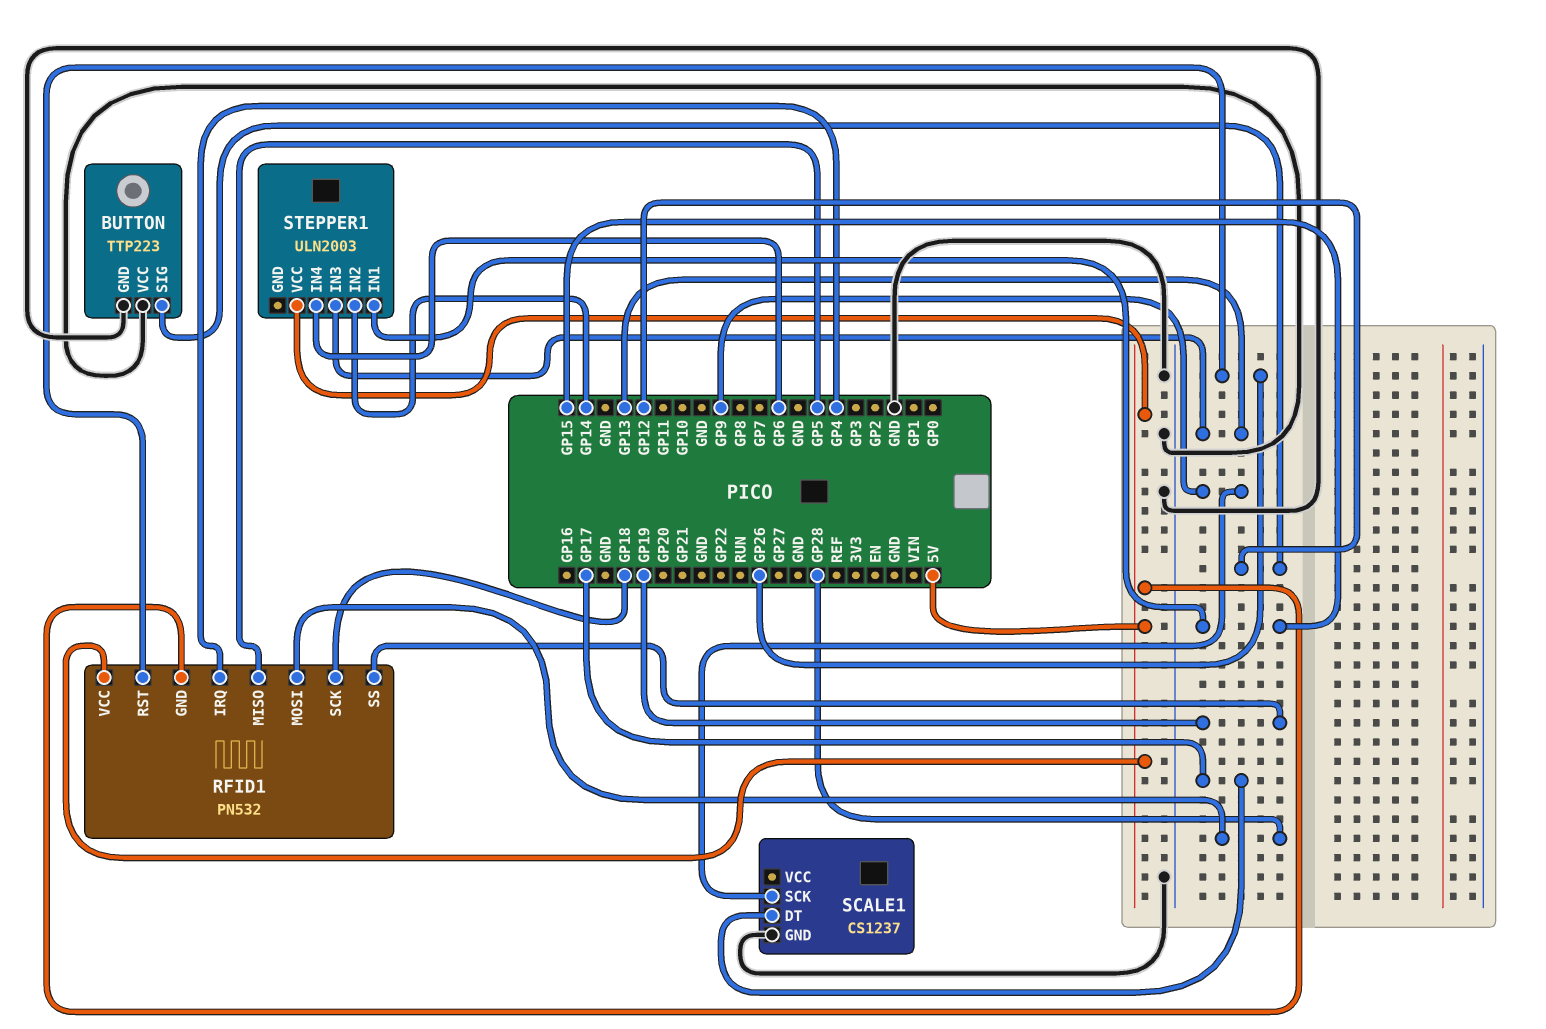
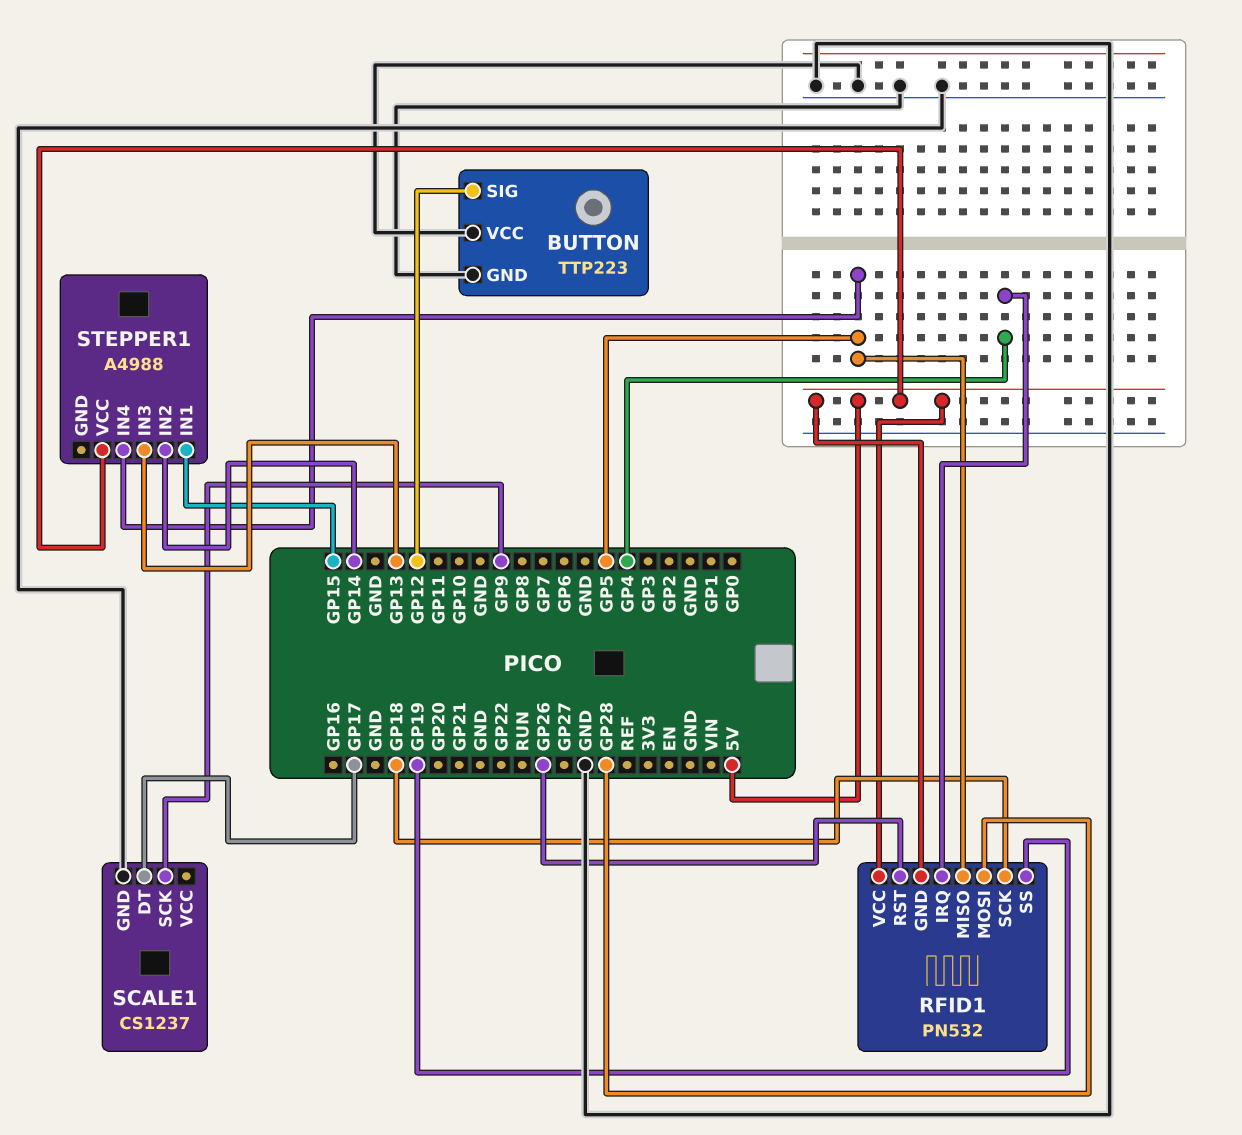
STEPPER1: ULN2003 -> A4988
STEPPER1 pin IN4: GP6 -> GP5

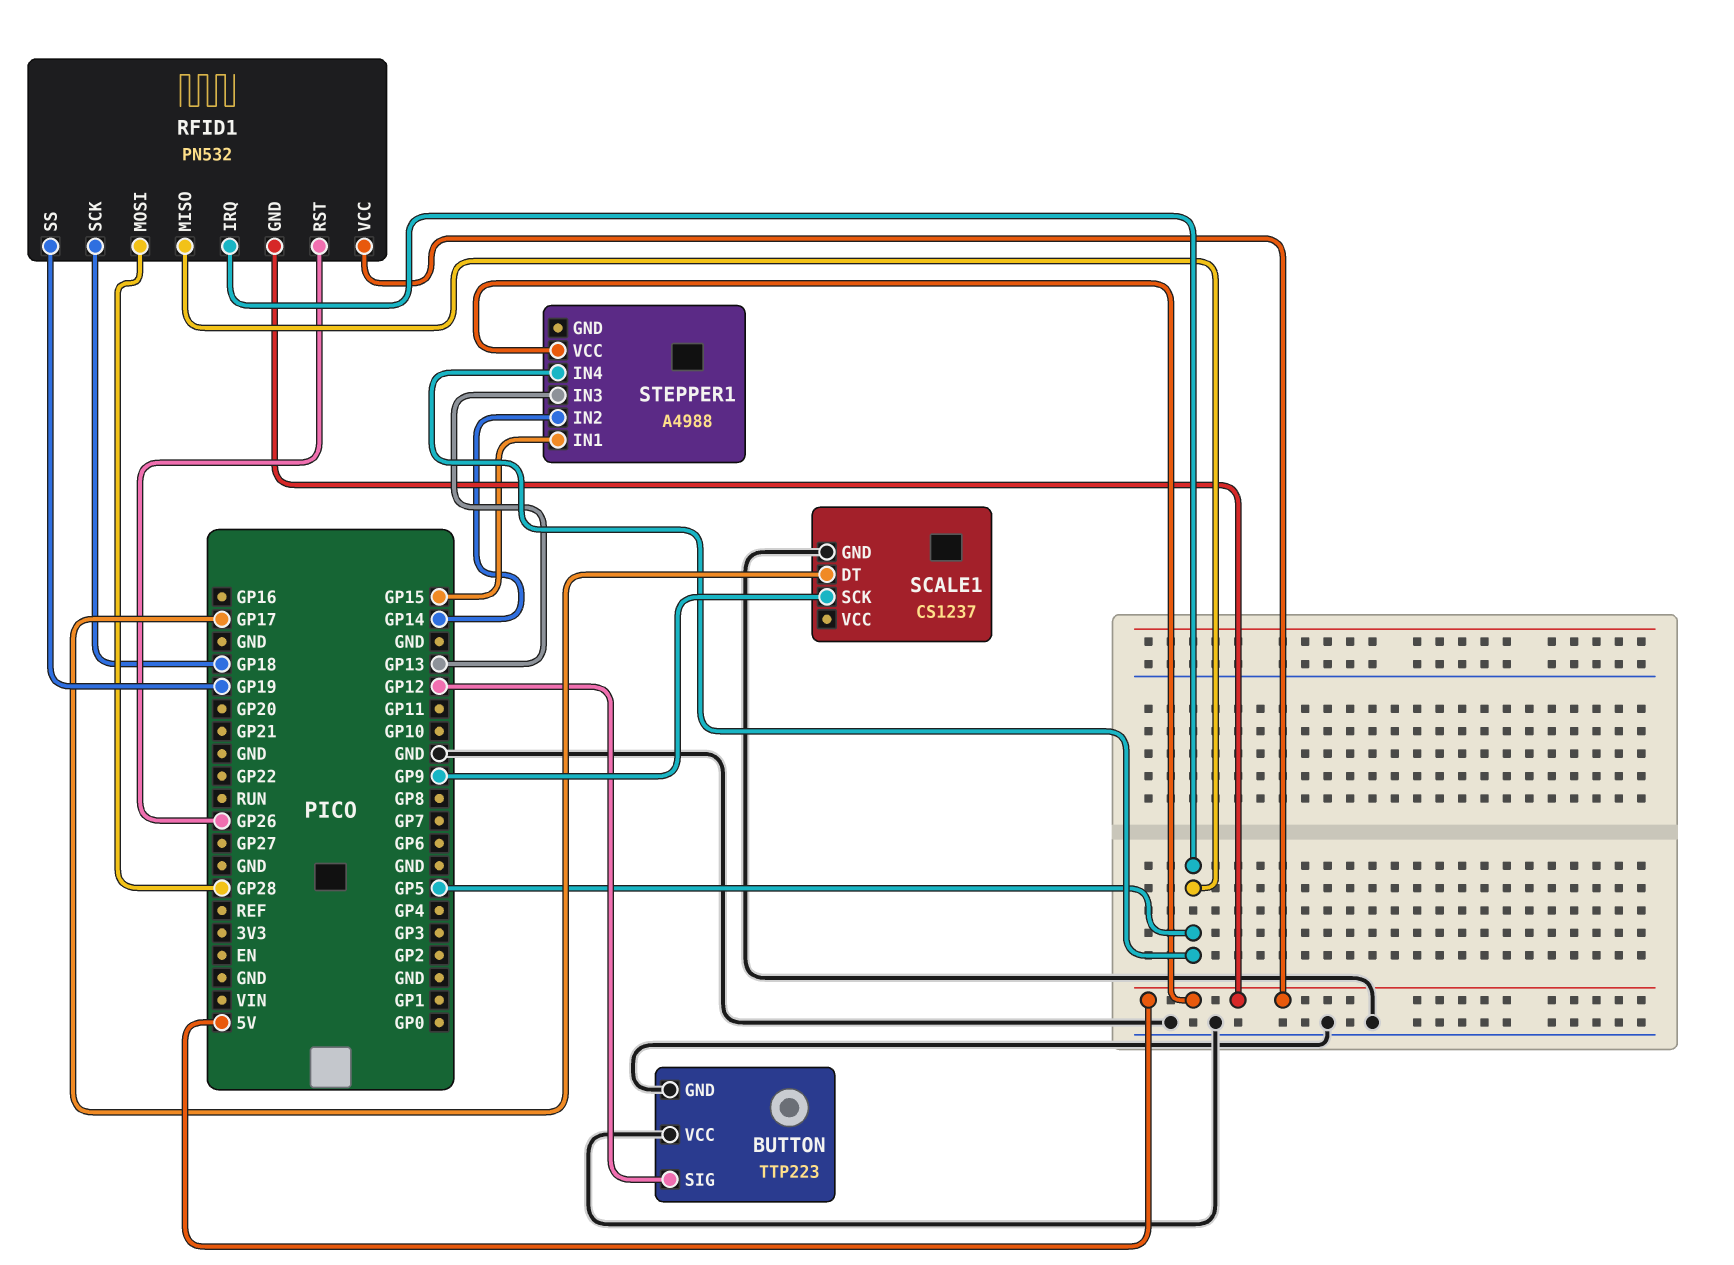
RFID1 pin IRQ: GP4 -> GP5

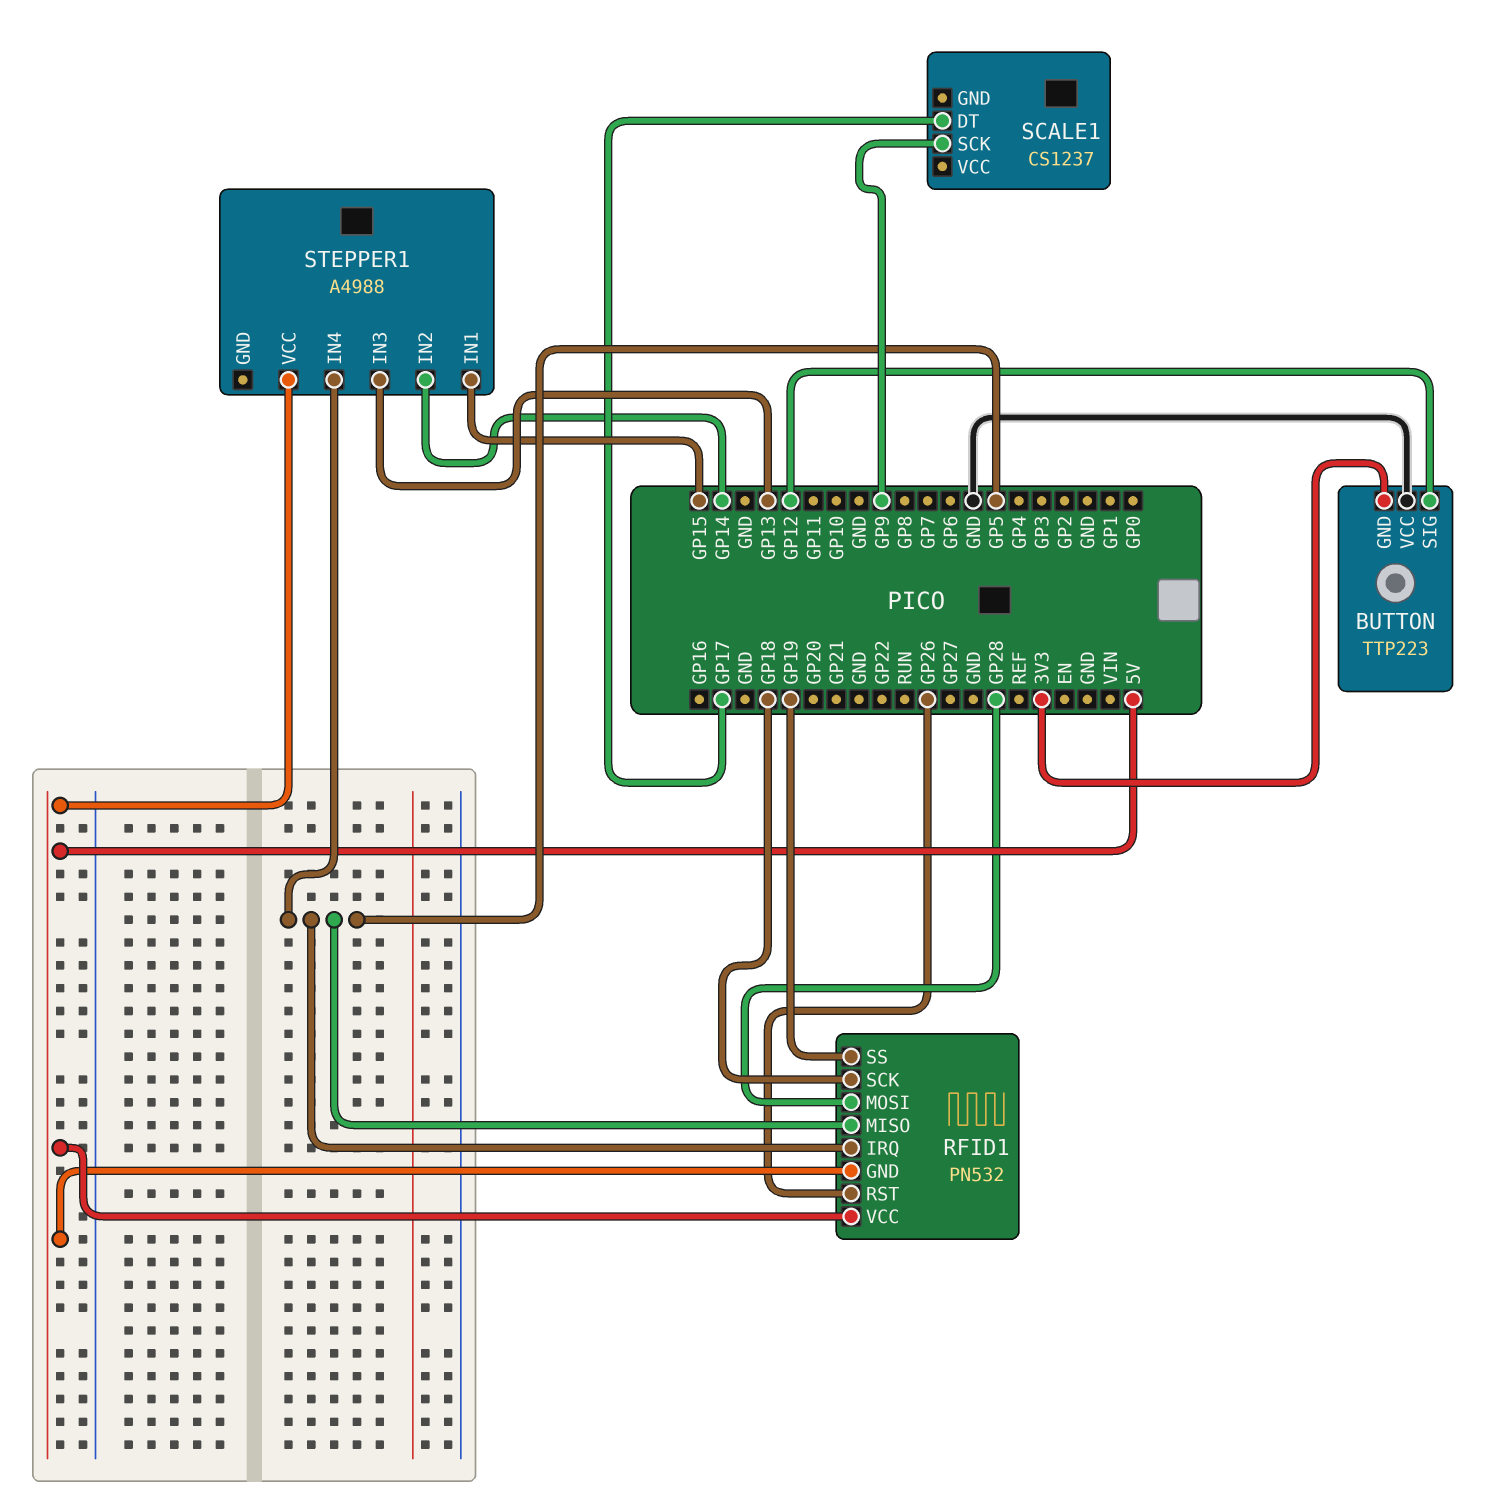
BUTTON pin GND: GND -> 3V3
SCALE1 pin GND: GND -> none

